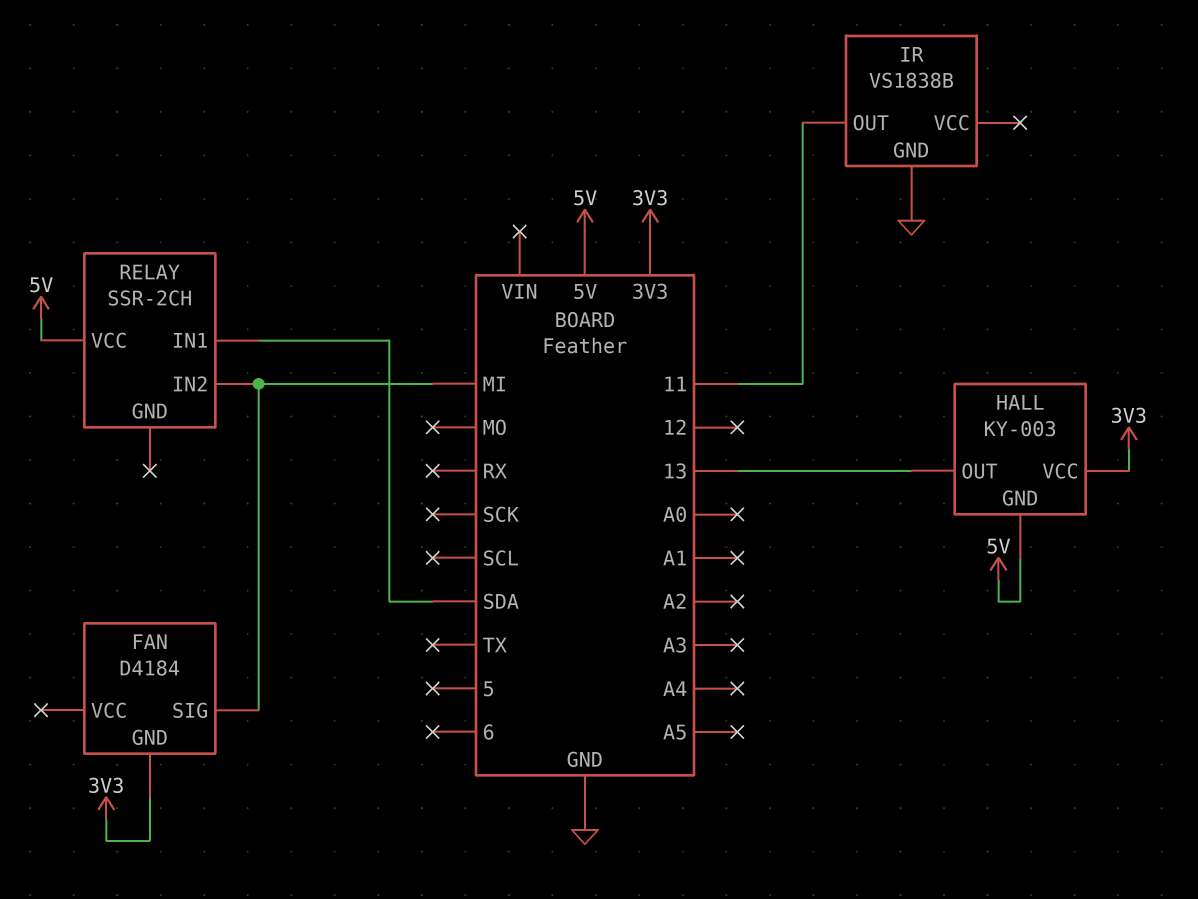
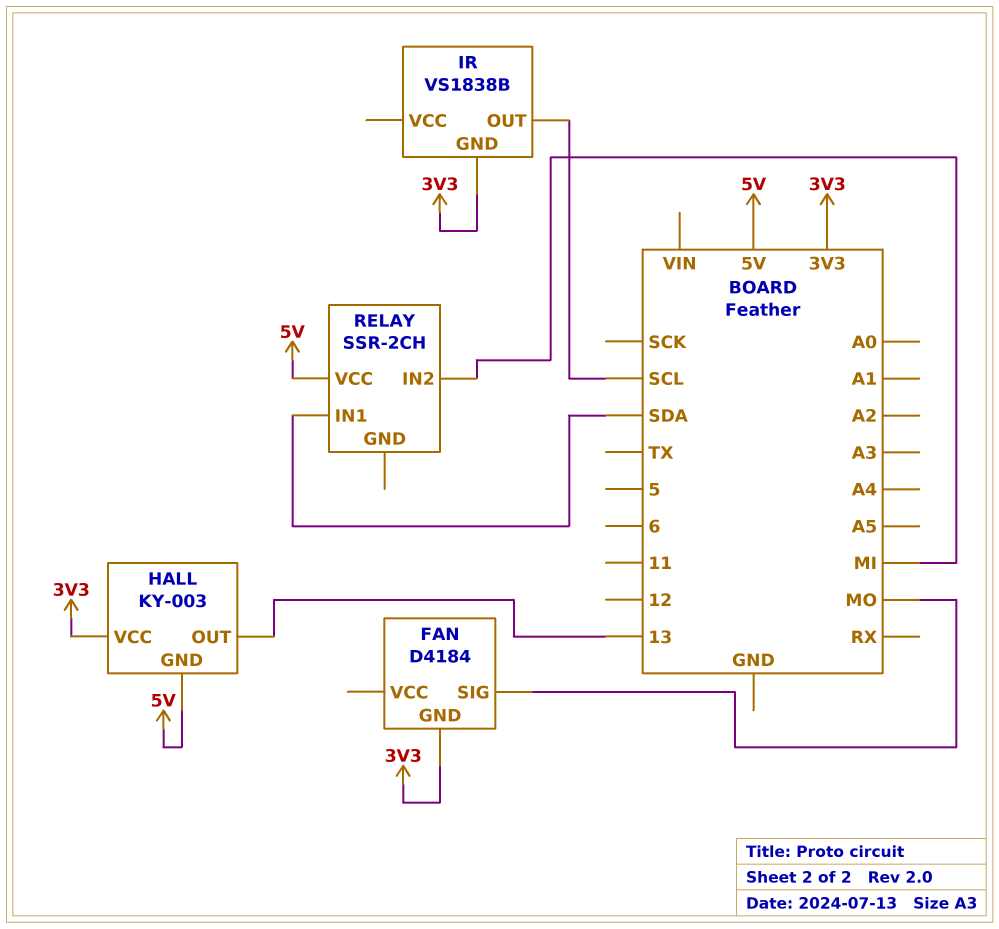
FAN pin SIG: MI -> MO
IR pin GND: GND -> 3V3
IR pin OUT: 11 -> SCL

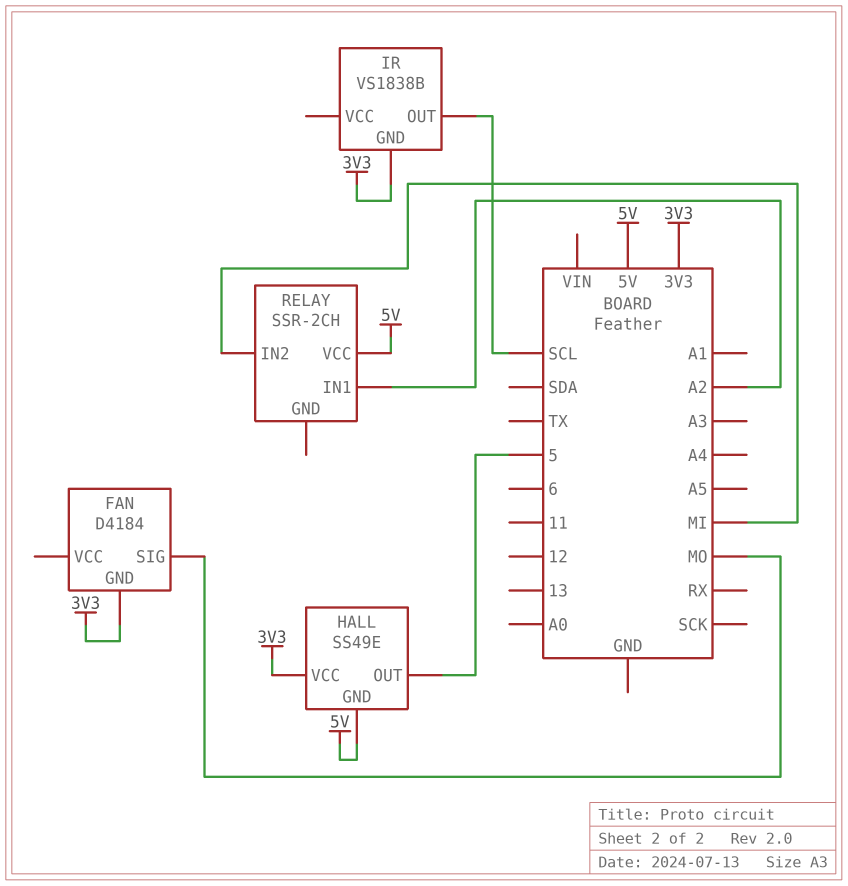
HALL: KY-003 -> SS49E
HALL pin OUT: 13 -> 5
RELAY pin IN1: SDA -> A2

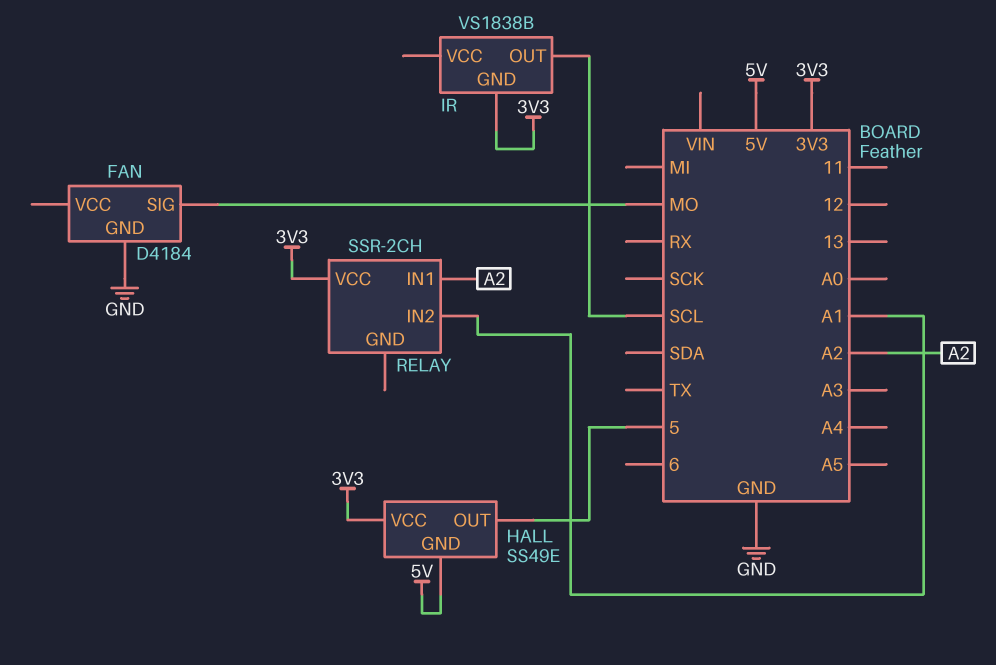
FAN pin GND: 3V3 -> GND
RELAY pin IN2: MI -> A1
RELAY pin VCC: 5V -> 3V3

